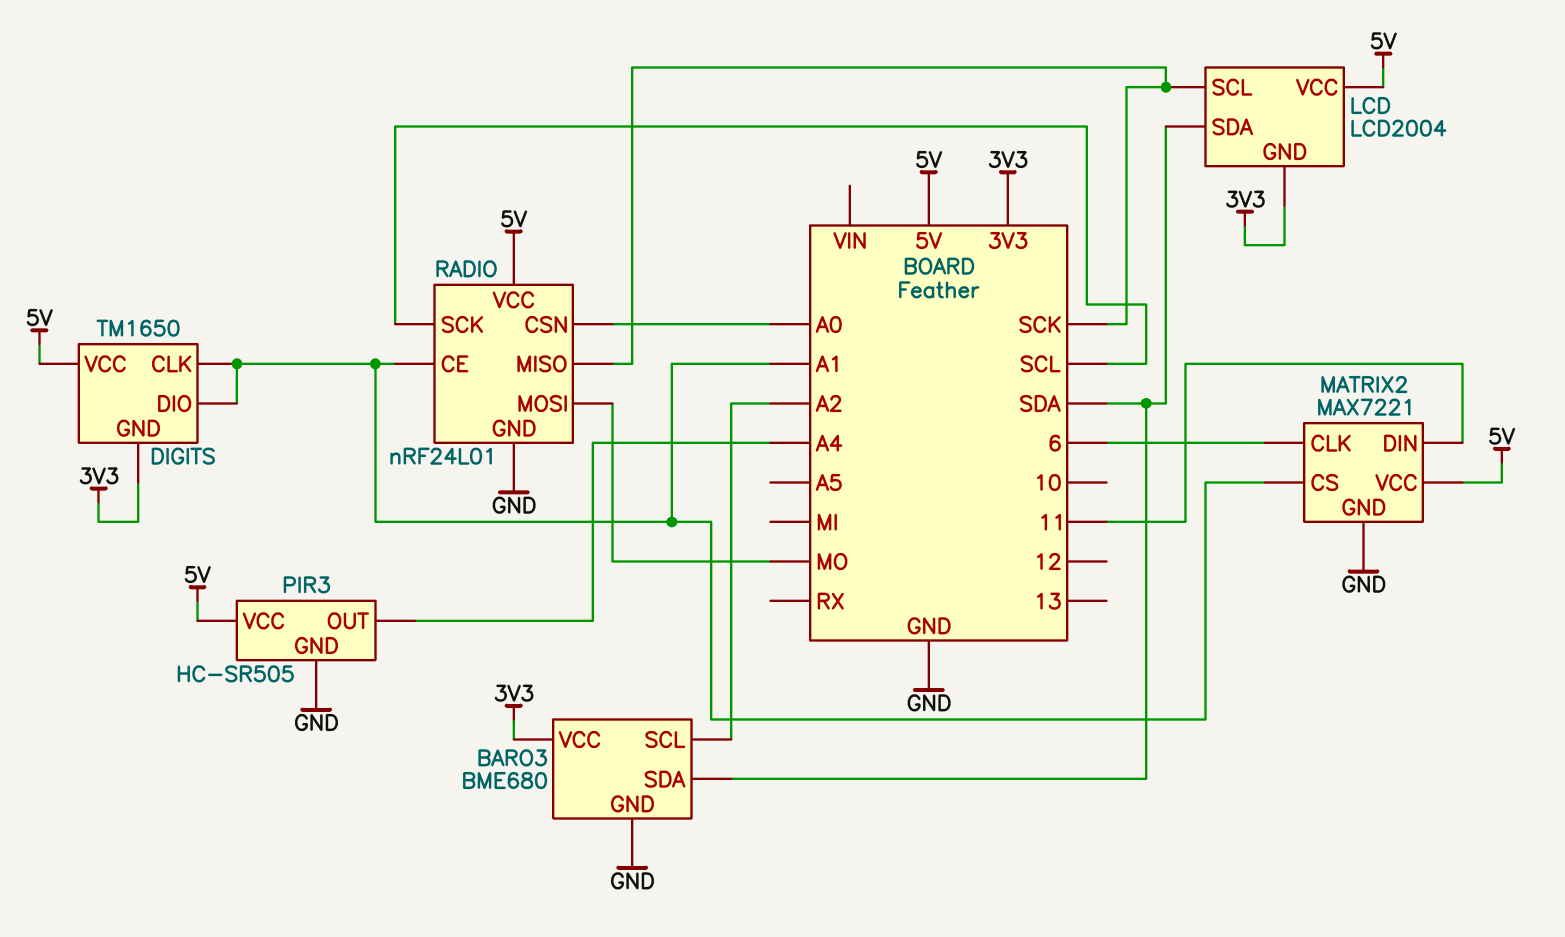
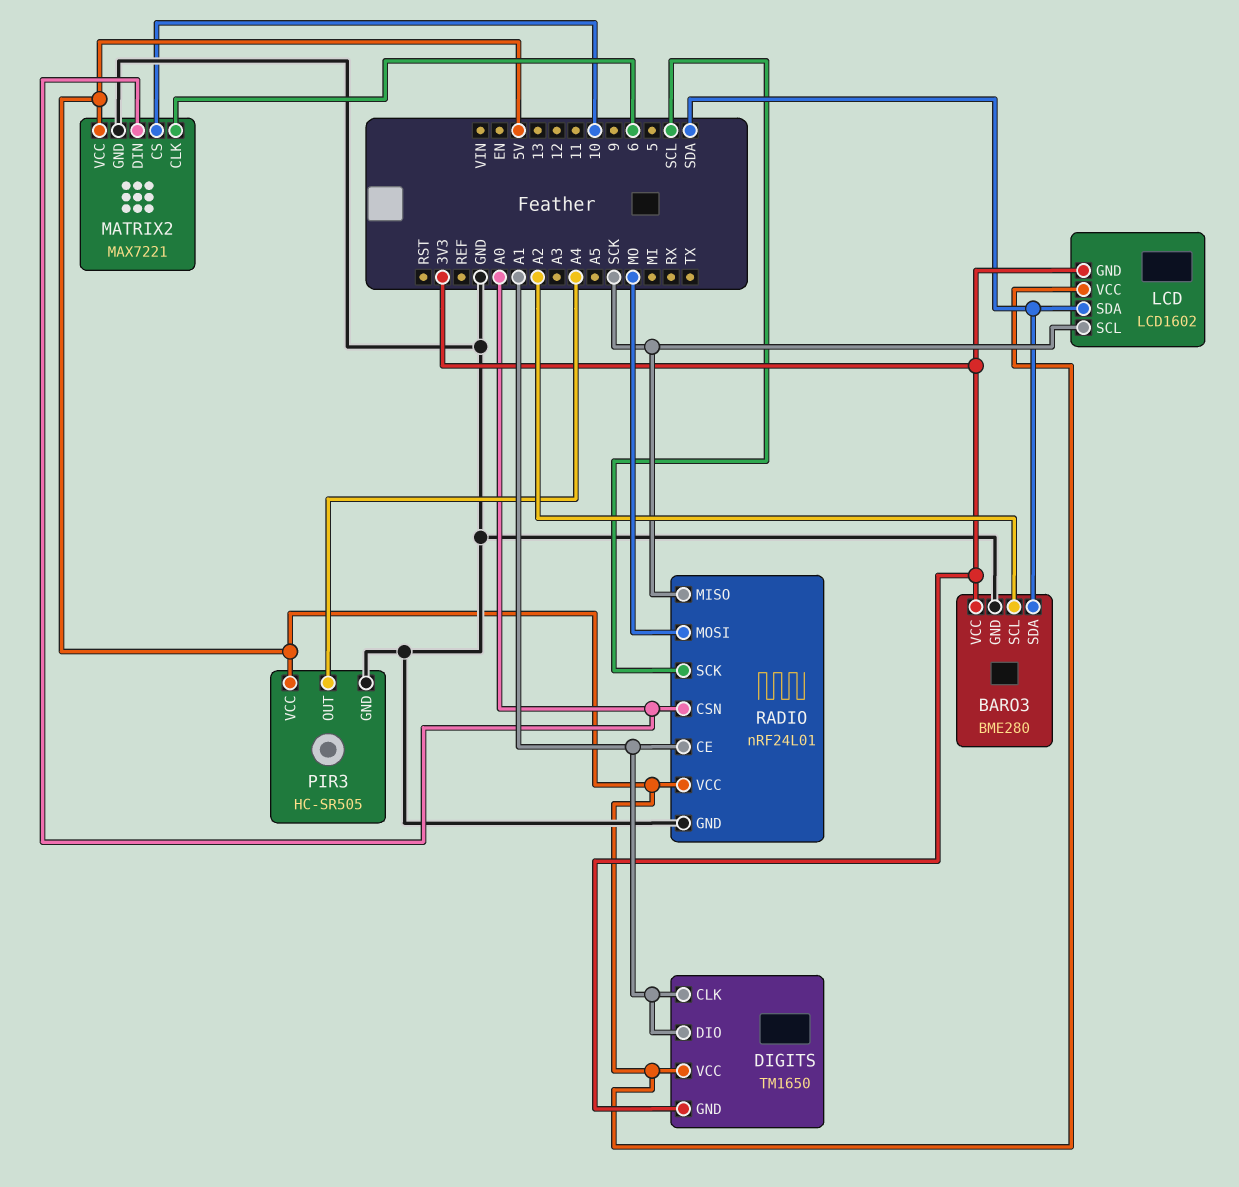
BARO3: BME680 -> BME280
LCD: LCD2004 -> LCD1602
MATRIX2 pin CS: A1 -> 10
MATRIX2 pin DIN: 11 -> A0

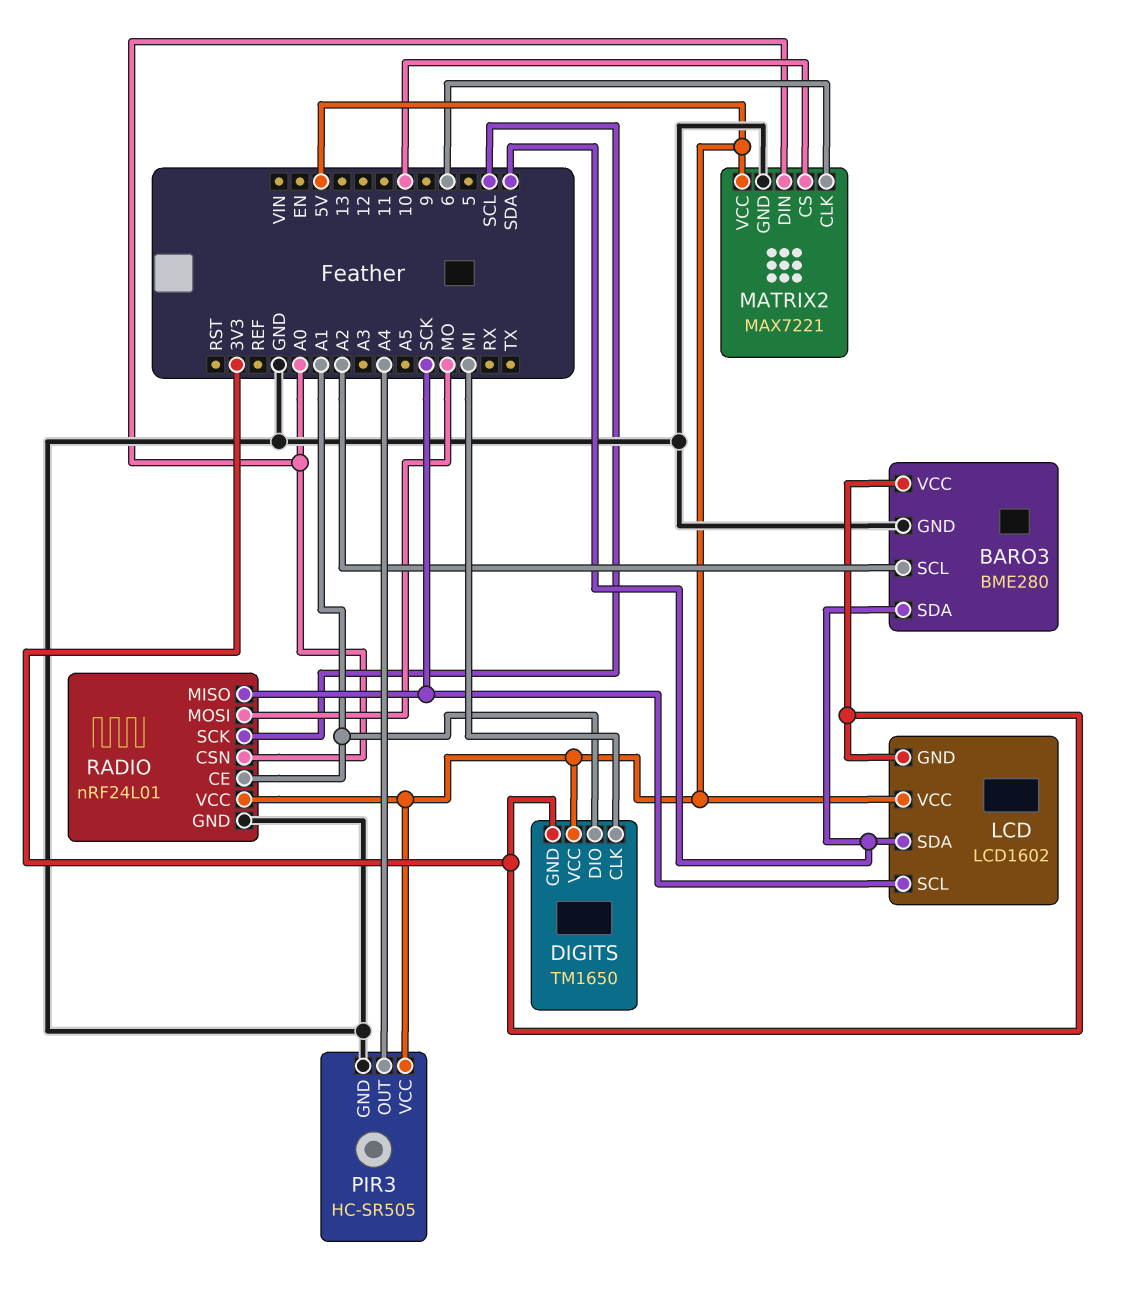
DIGITS pin CLK: A1 -> MI

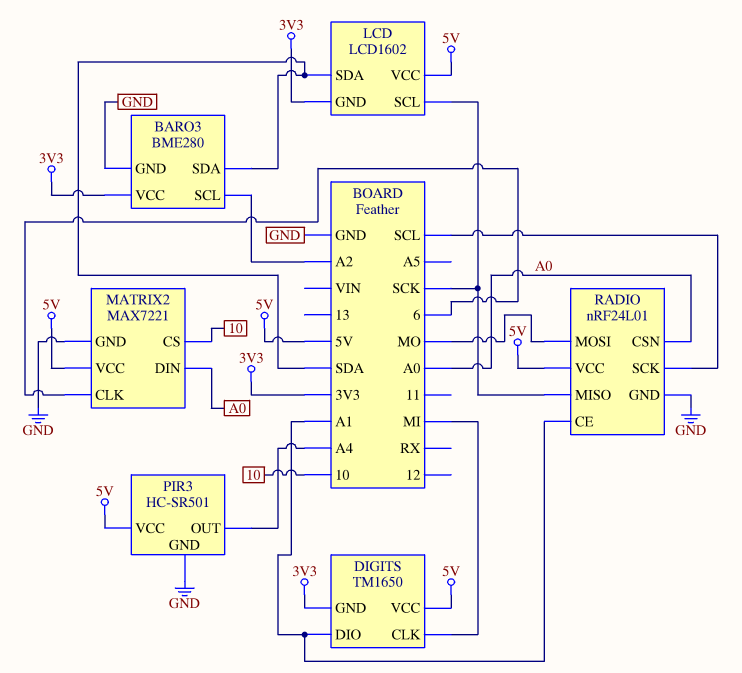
PIR3: HC-SR505 -> HC-SR501

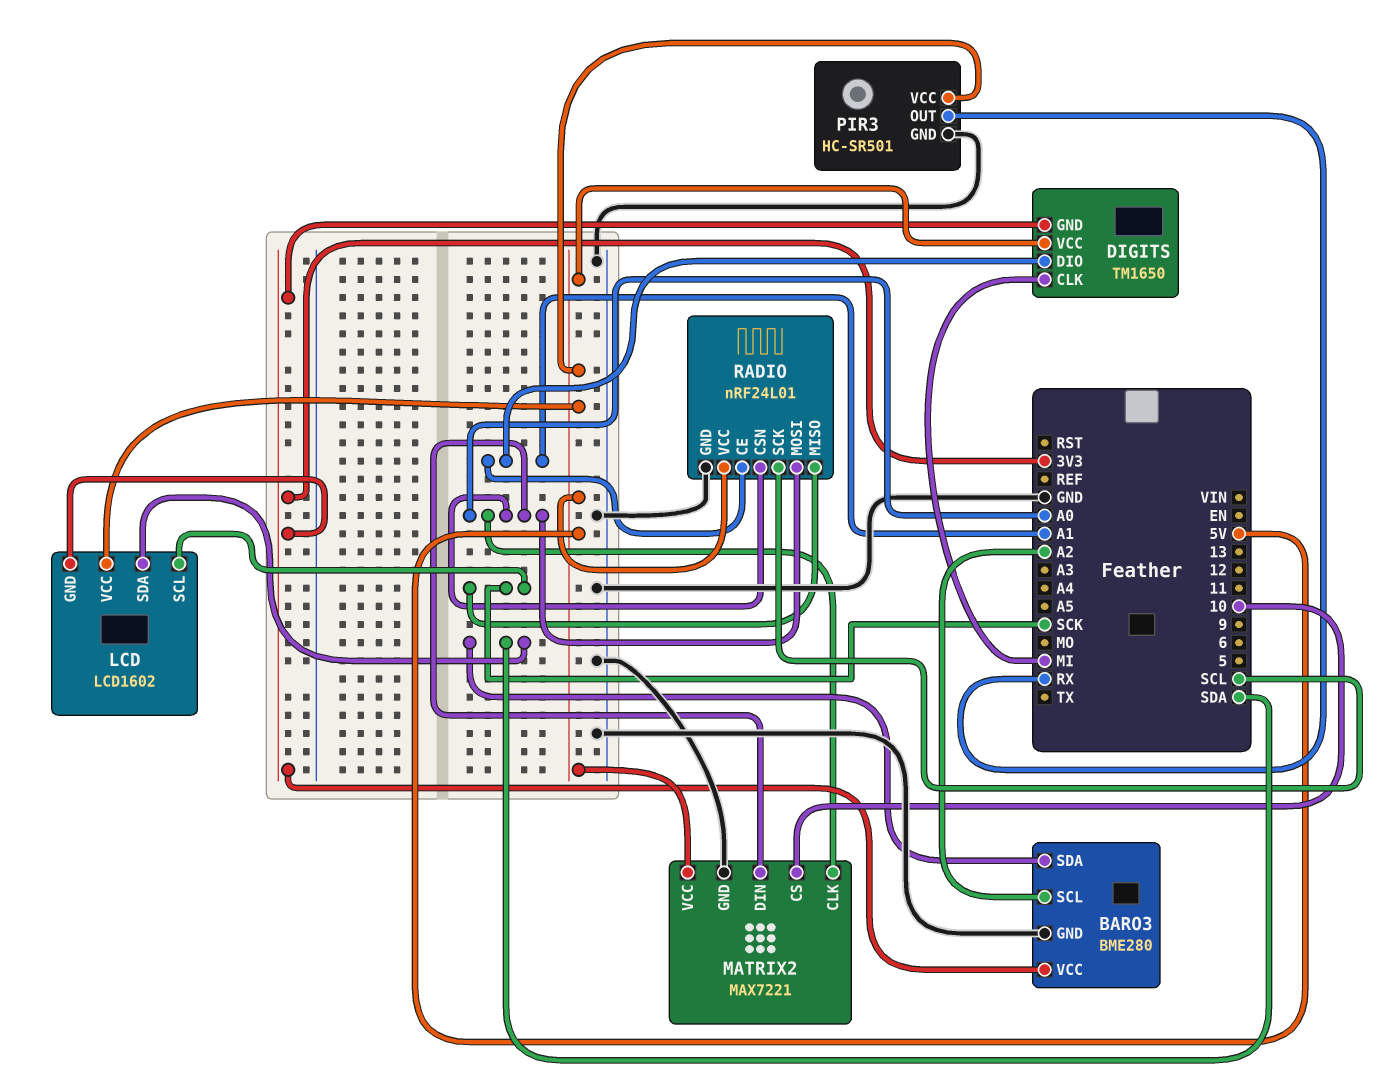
MATRIX2 pin CLK: 6 -> A0
PIR3 pin OUT: A4 -> RX
RADIO pin MOSI: MO -> A0

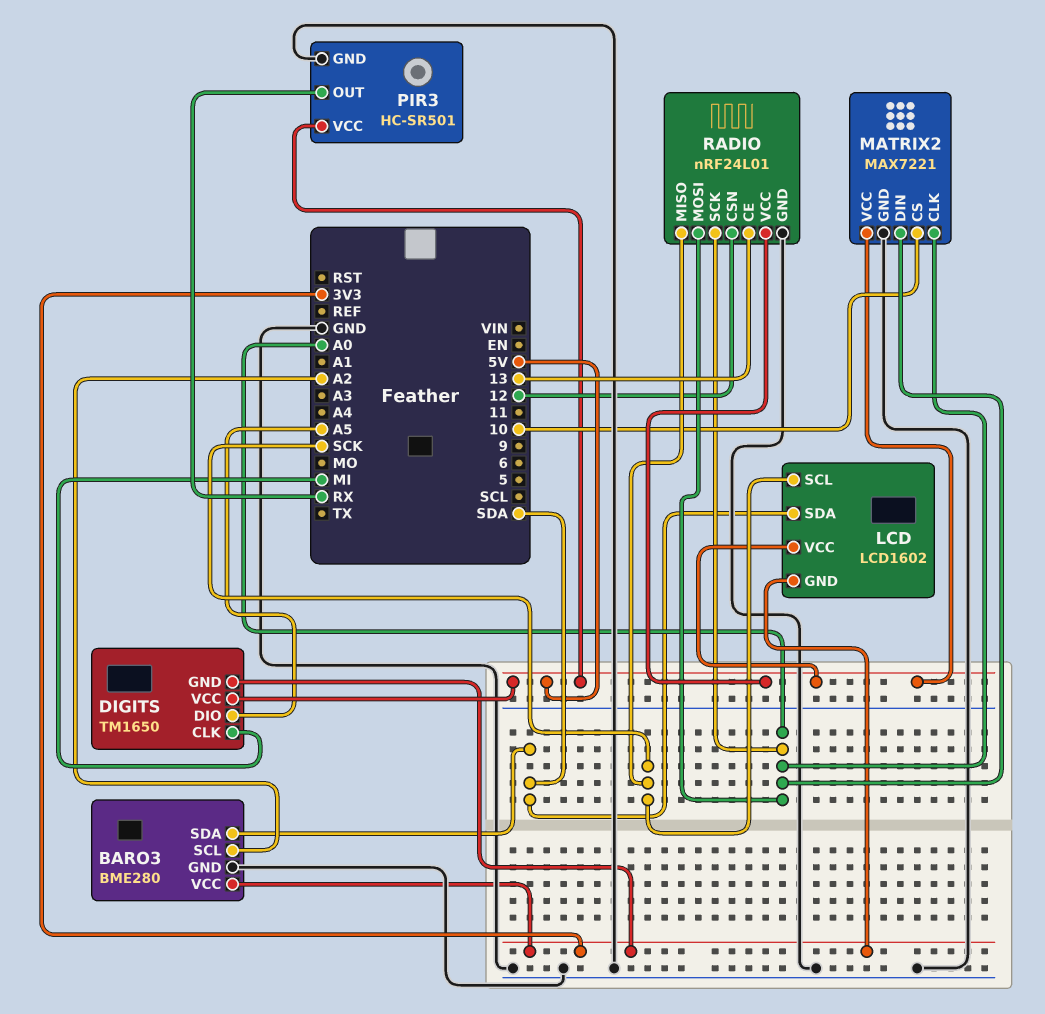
DIGITS pin DIO: A1 -> A5
RADIO pin CE: A1 -> 13
RADIO pin CSN: A0 -> 12
RADIO pin SCK: SCL -> A0

